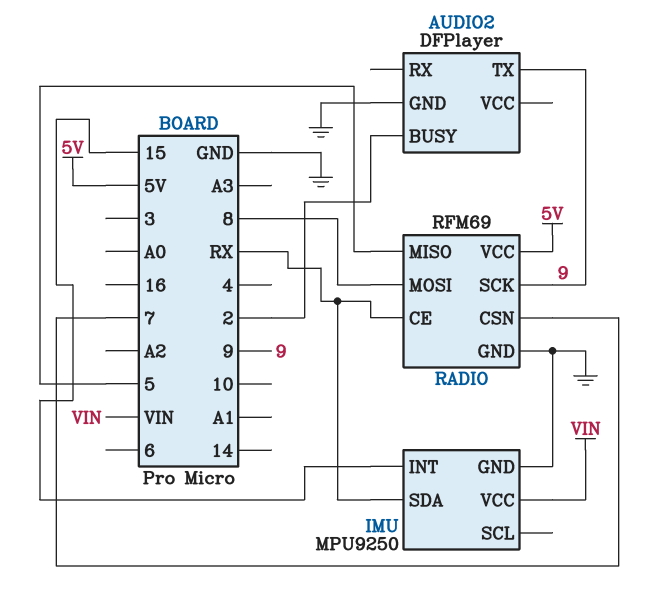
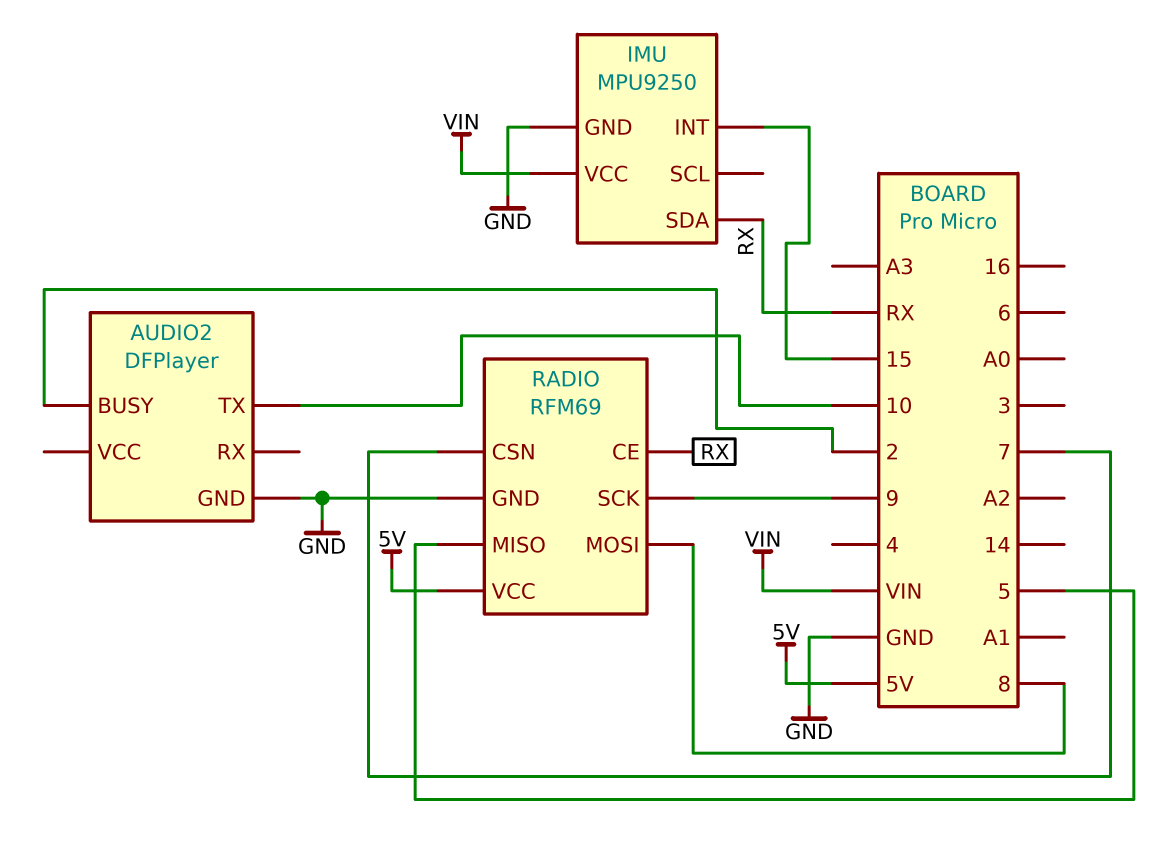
AUDIO2 pin TX: 9 -> 10

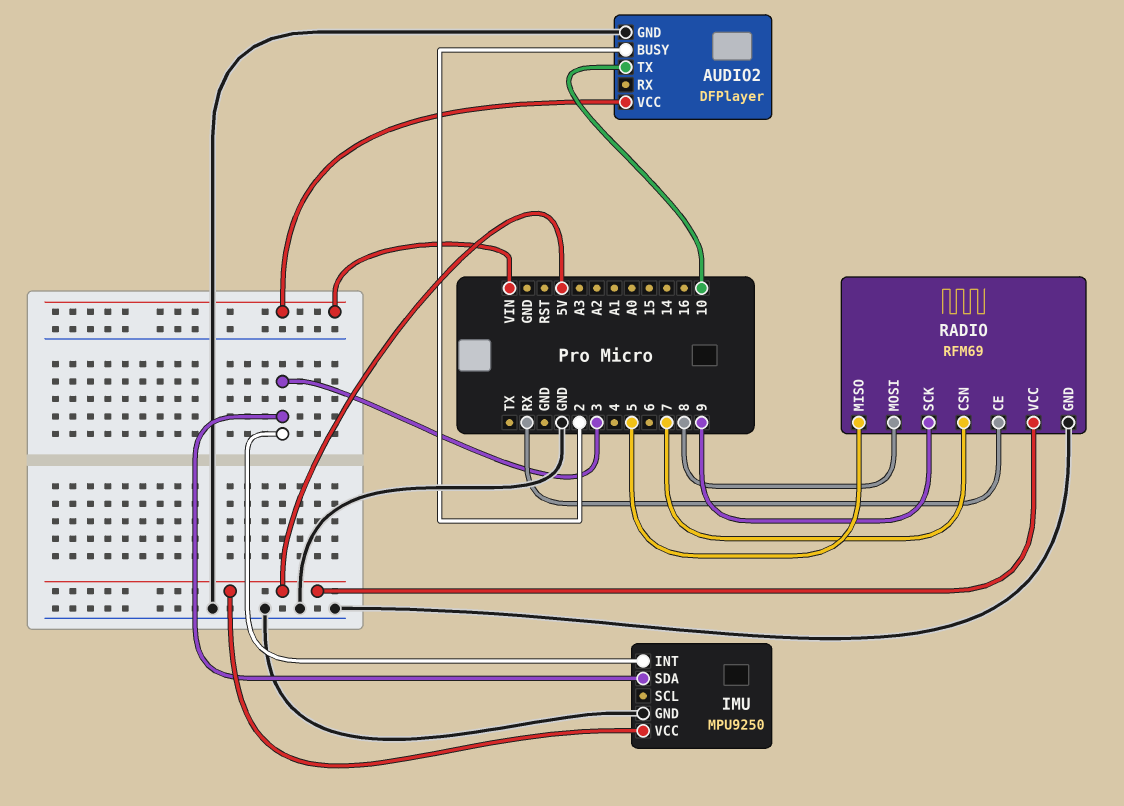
AUDIO2 pin VCC: none -> VIN
IMU pin INT: 15 -> 3
IMU pin SDA: RX -> 3
IMU pin VCC: VIN -> 5V

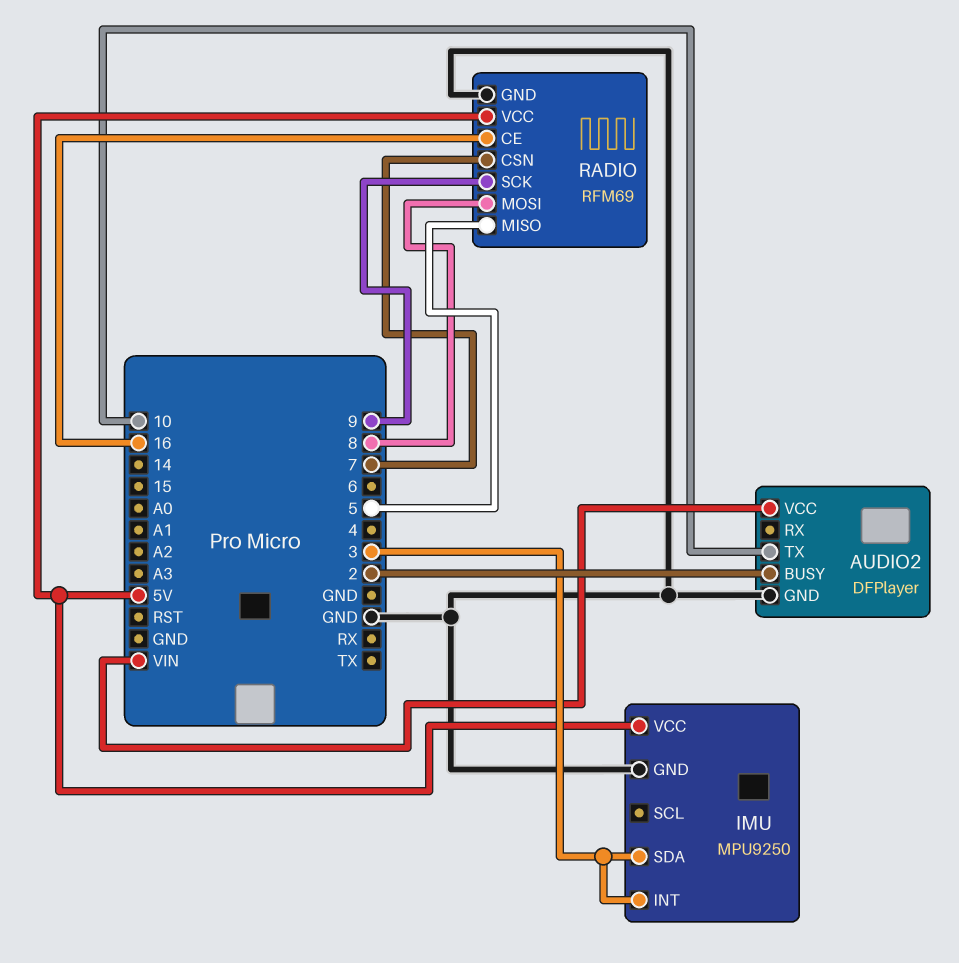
RADIO pin CE: RX -> 16

